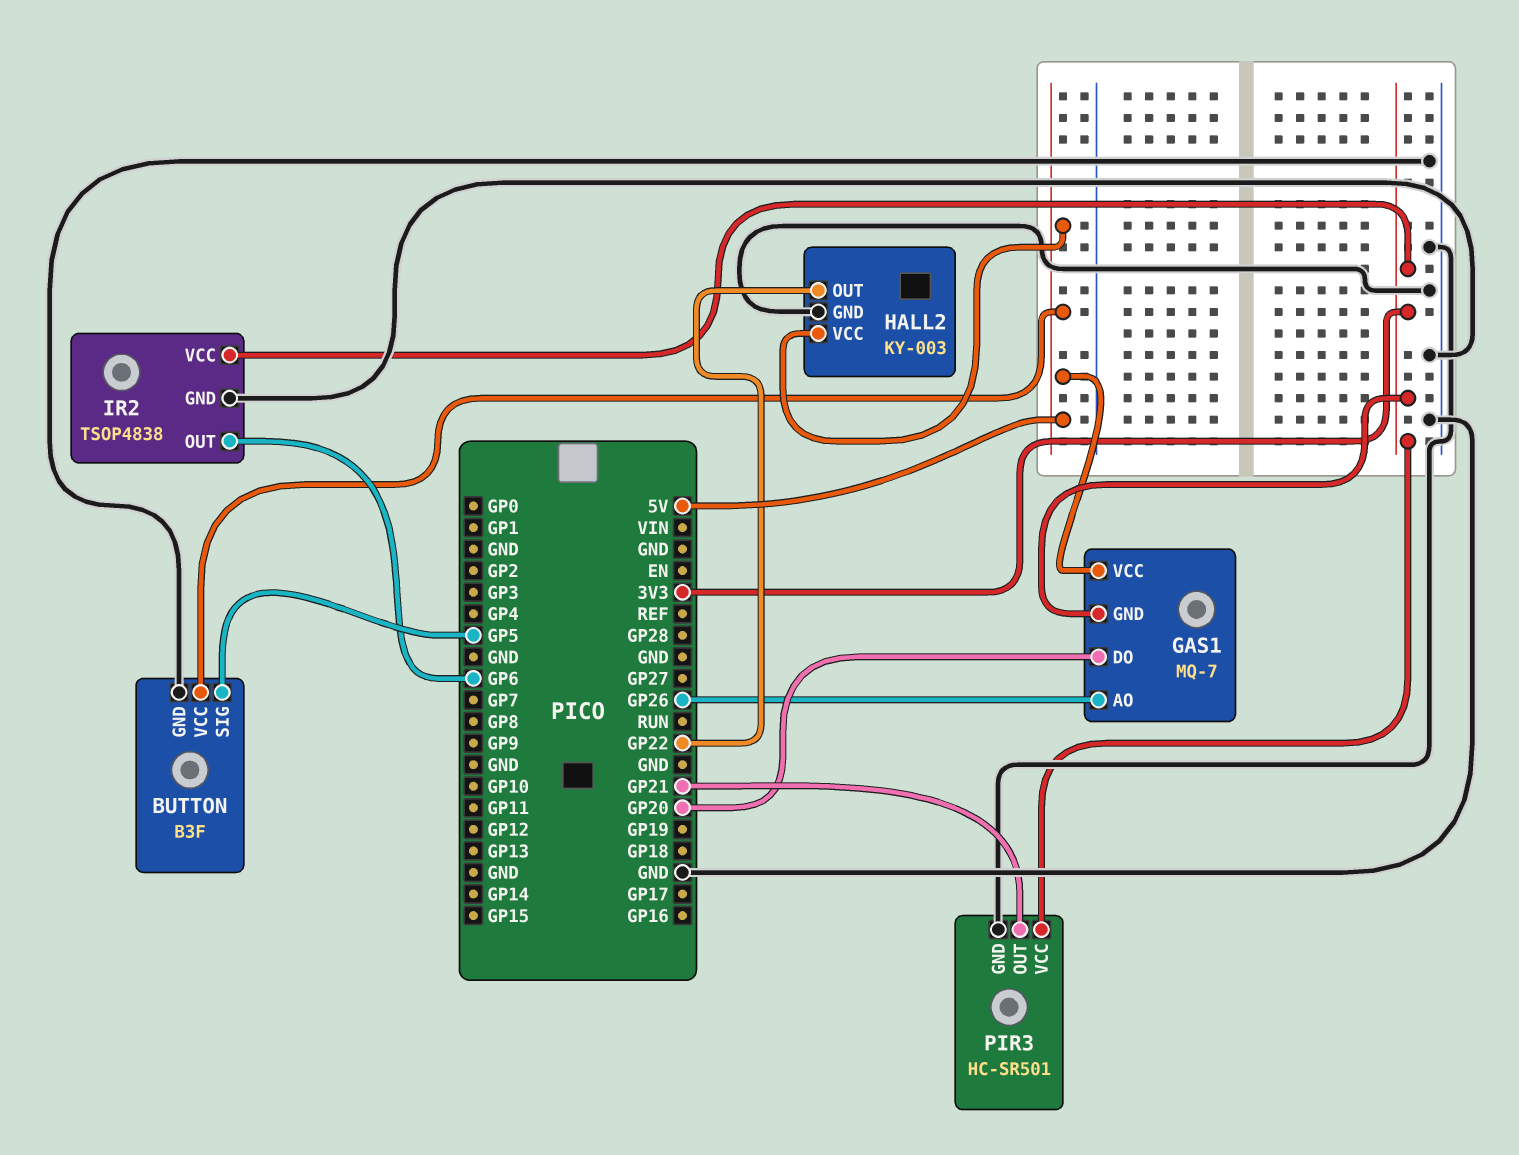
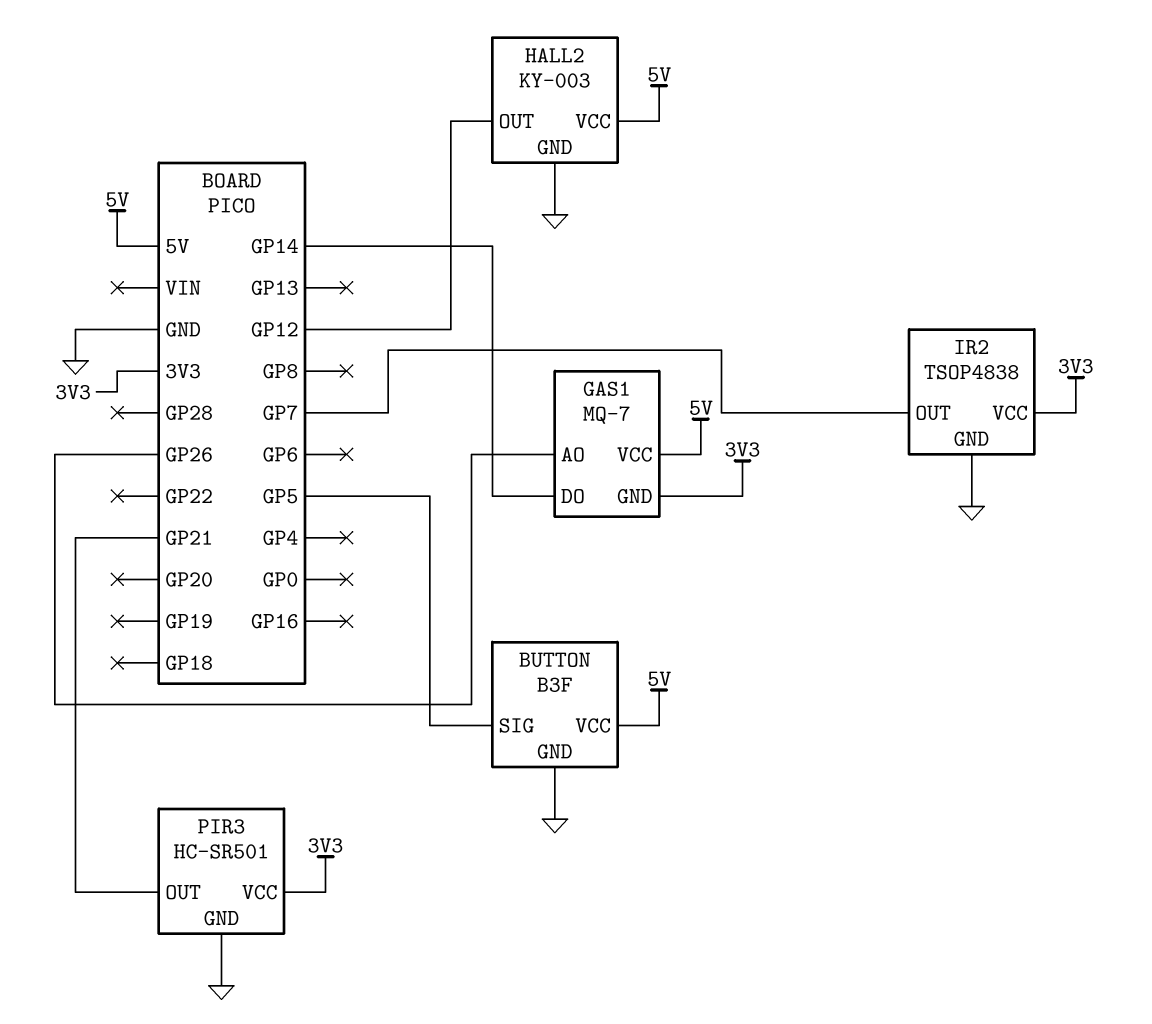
GAS1 pin DO: GP20 -> GP14
HALL2 pin OUT: GP22 -> GP12
IR2 pin OUT: GP6 -> GP7

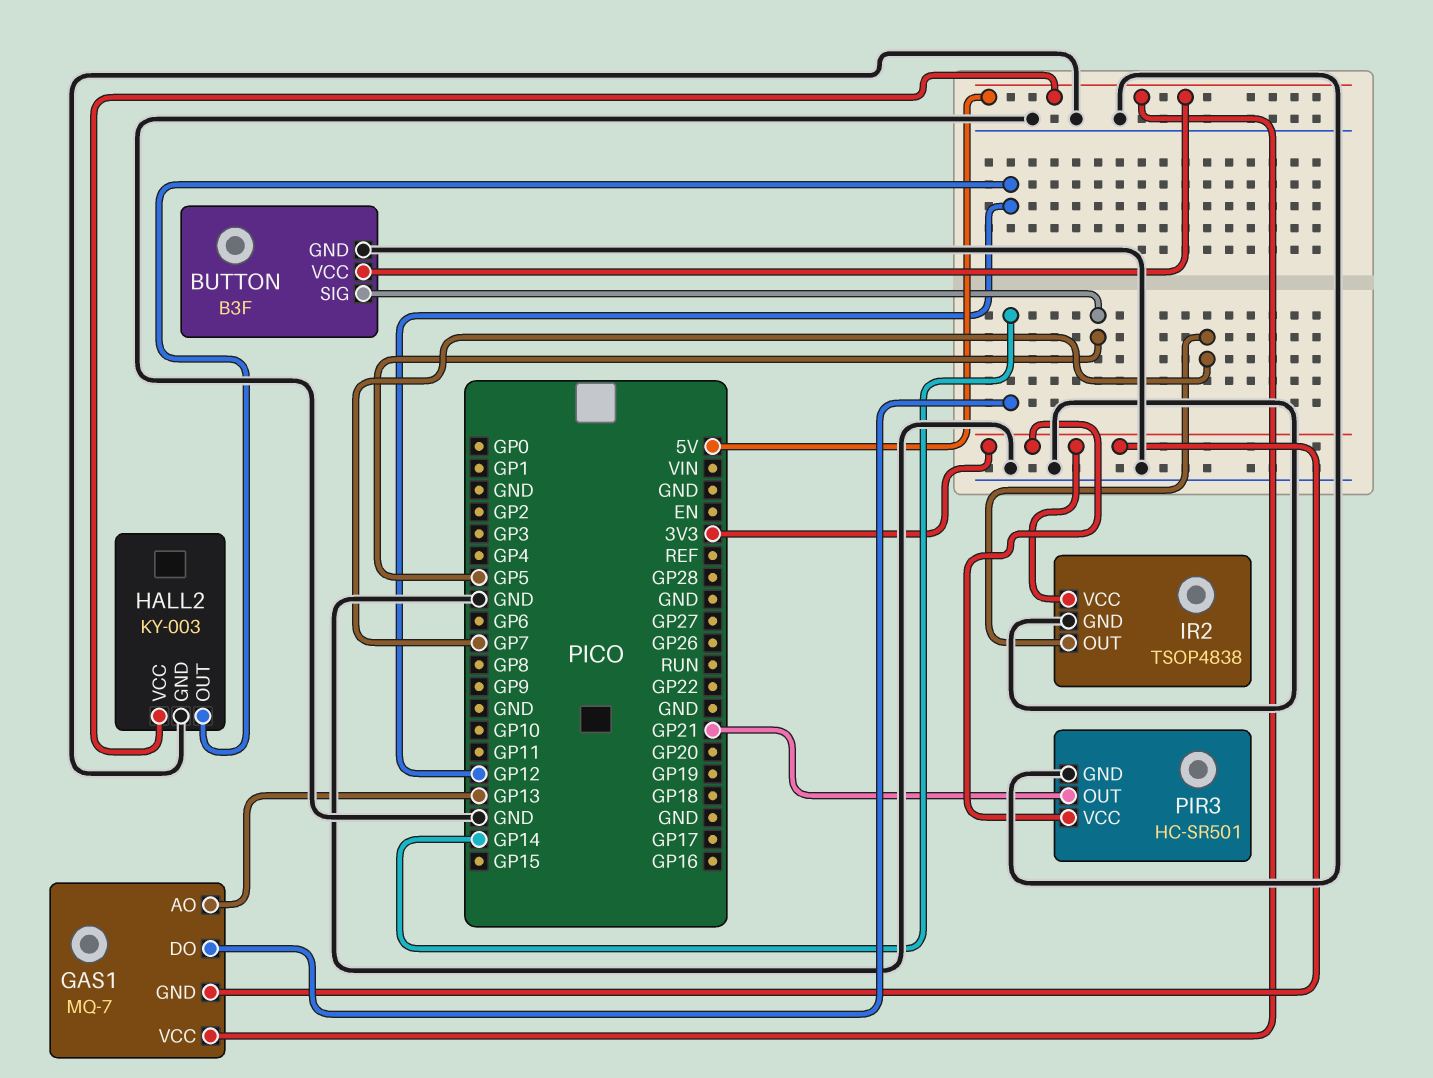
GAS1 pin AO: GP26 -> GP13

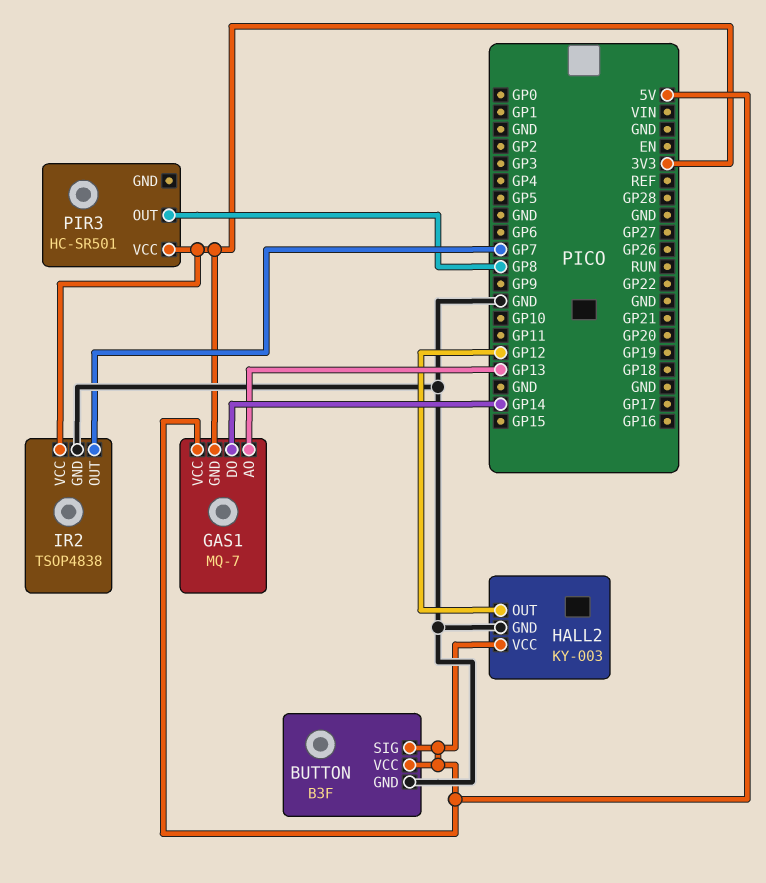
BUTTON pin SIG: GP5 -> 5V
PIR3 pin GND: GND -> none
PIR3 pin OUT: GP21 -> GP8

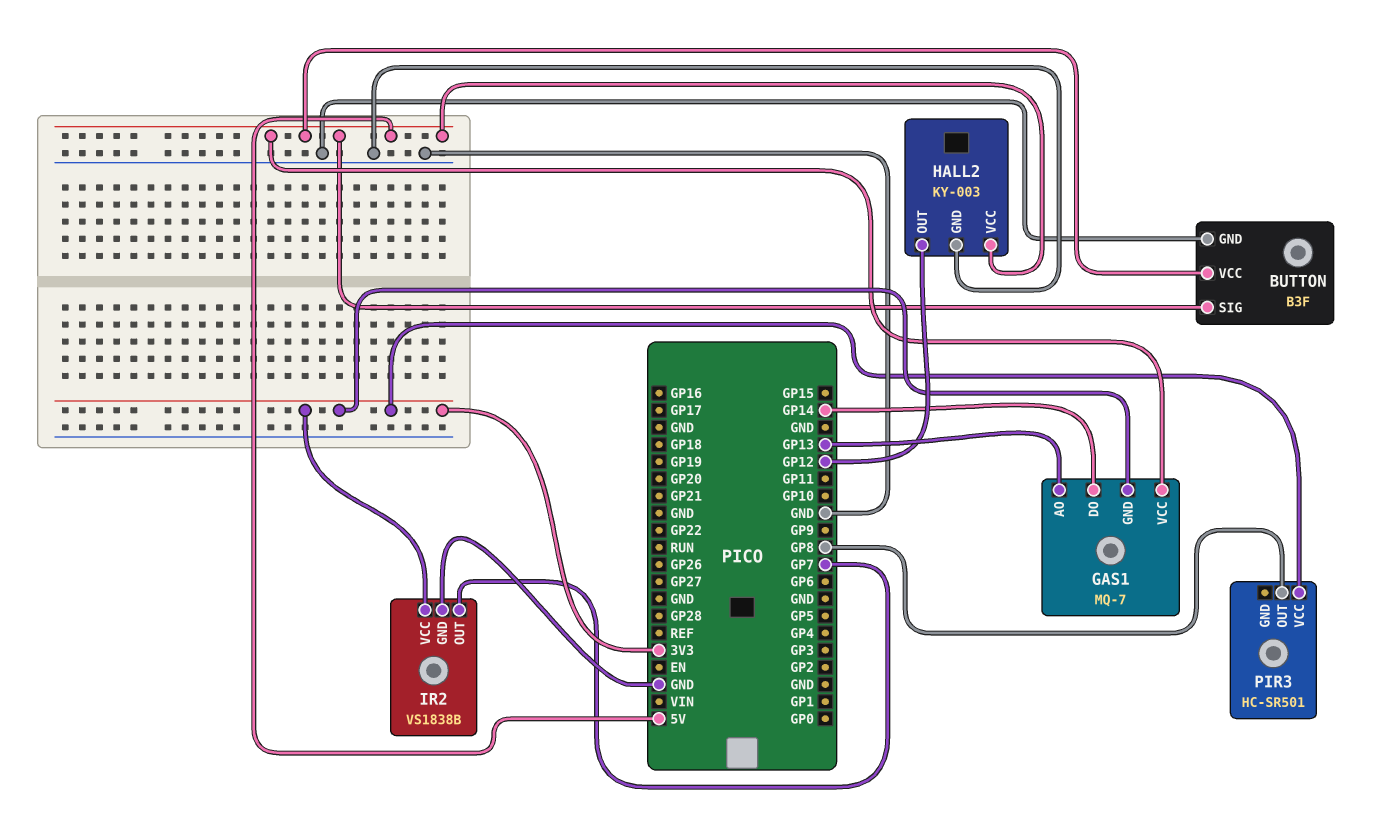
IR2: TSOP4838 -> VS1838B

